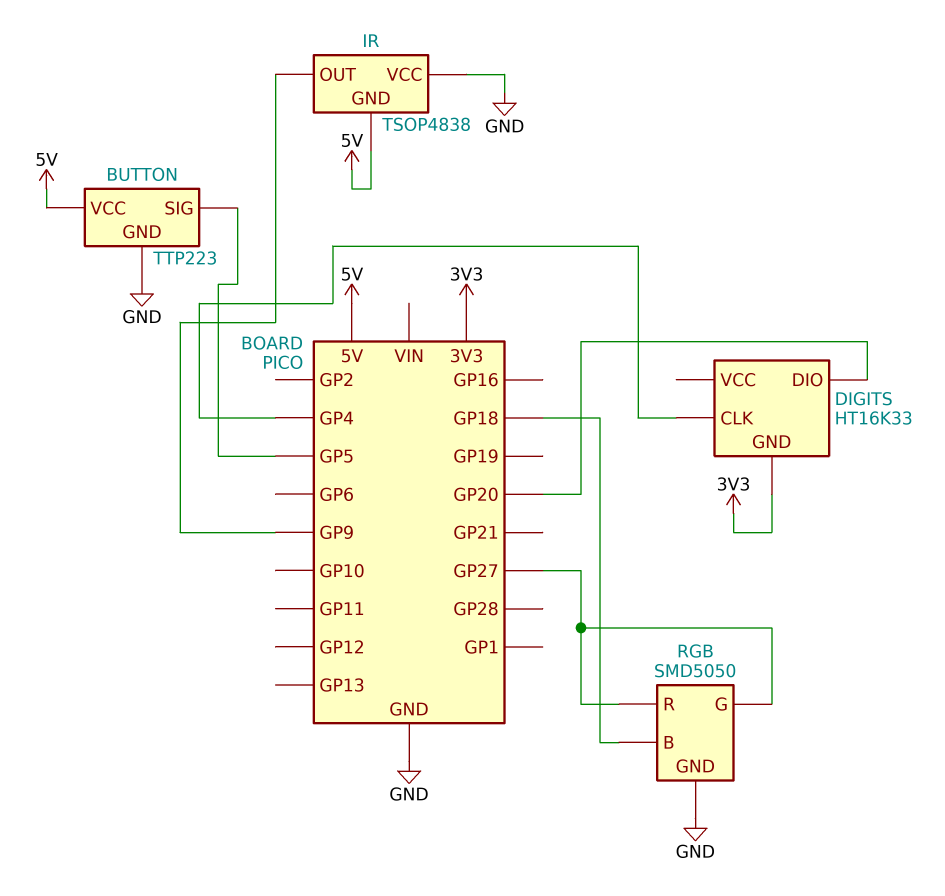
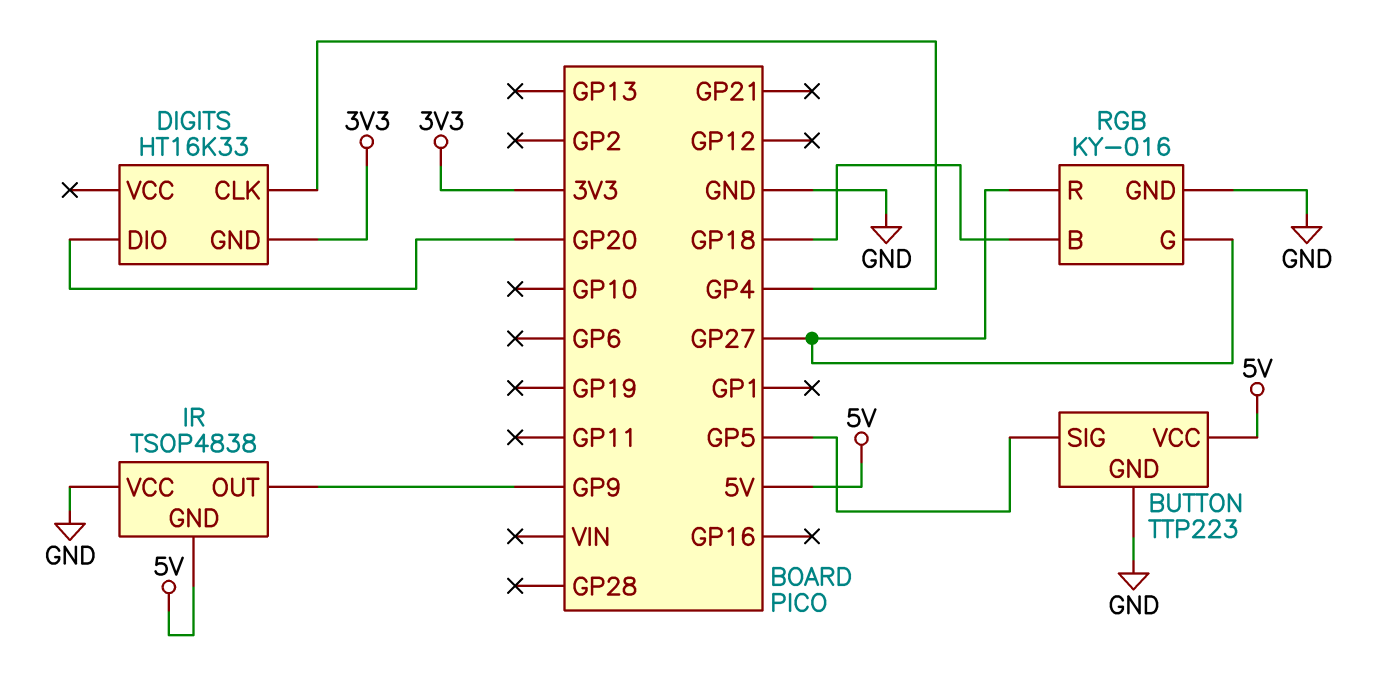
RGB: SMD5050 -> KY-016

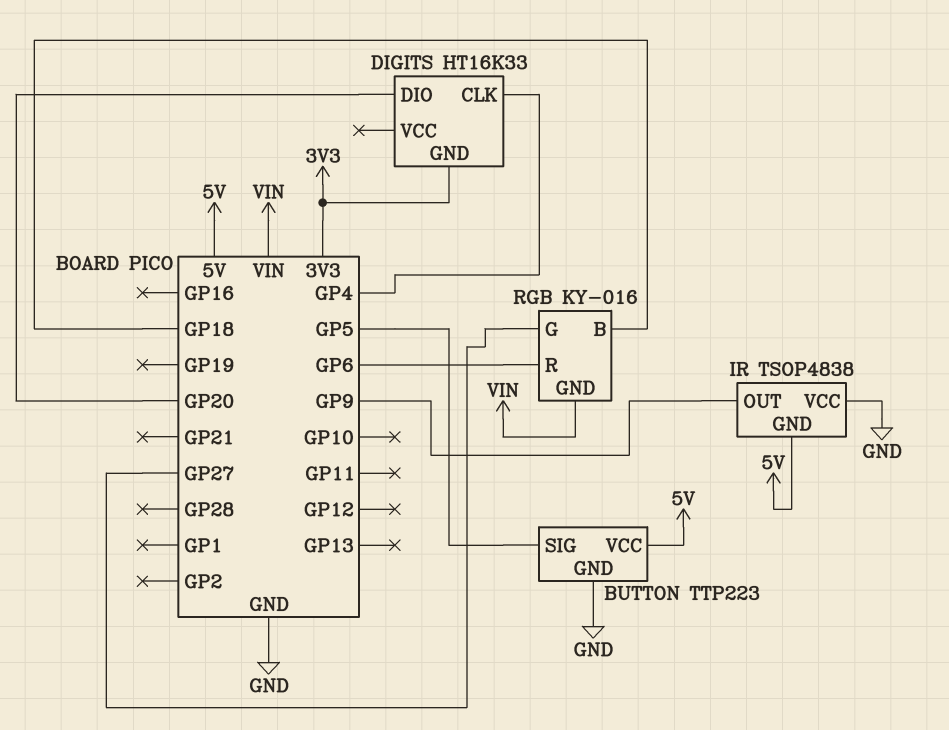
RGB pin GND: GND -> VIN
RGB pin R: GP27 -> GP6

